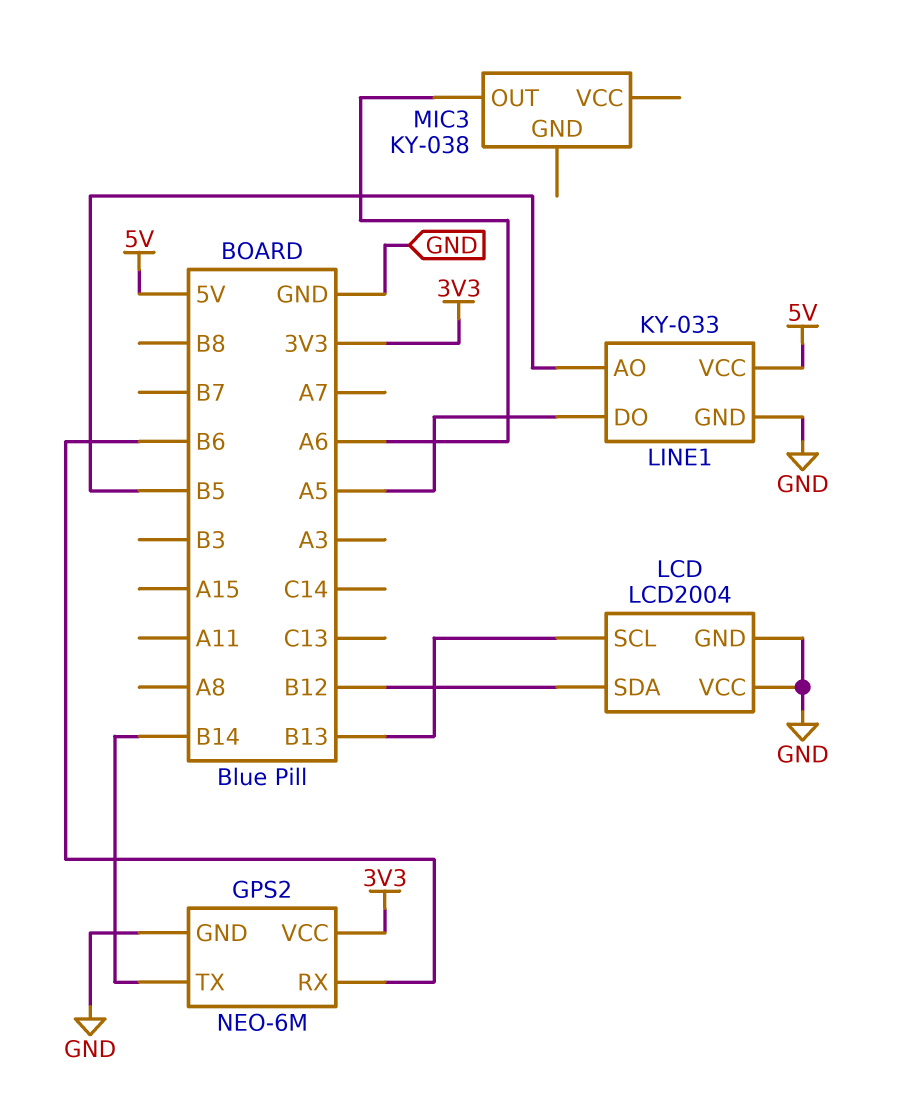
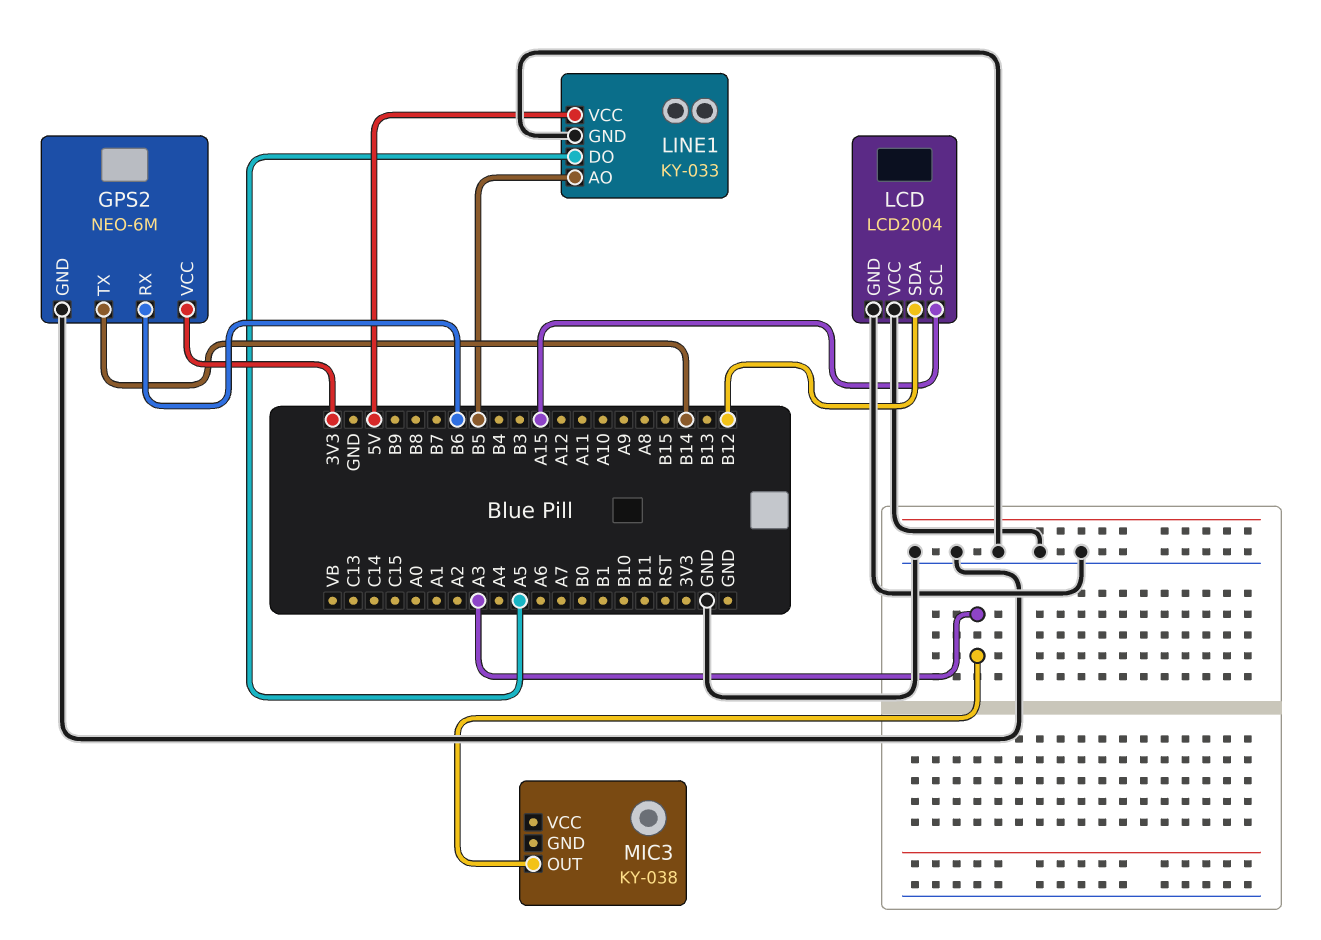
LCD pin SCL: B13 -> A15
MIC3 pin OUT: A6 -> A3

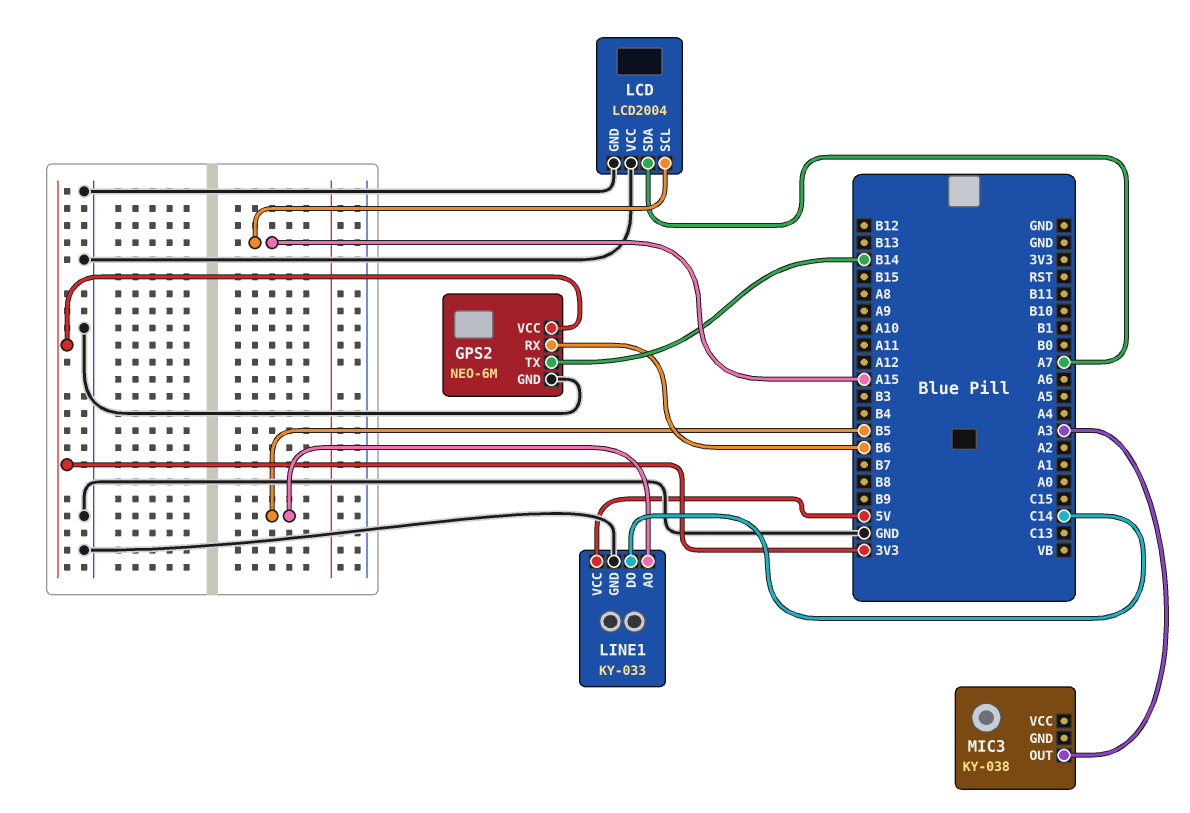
LCD pin SDA: B12 -> A7
LINE1 pin DO: A5 -> C14

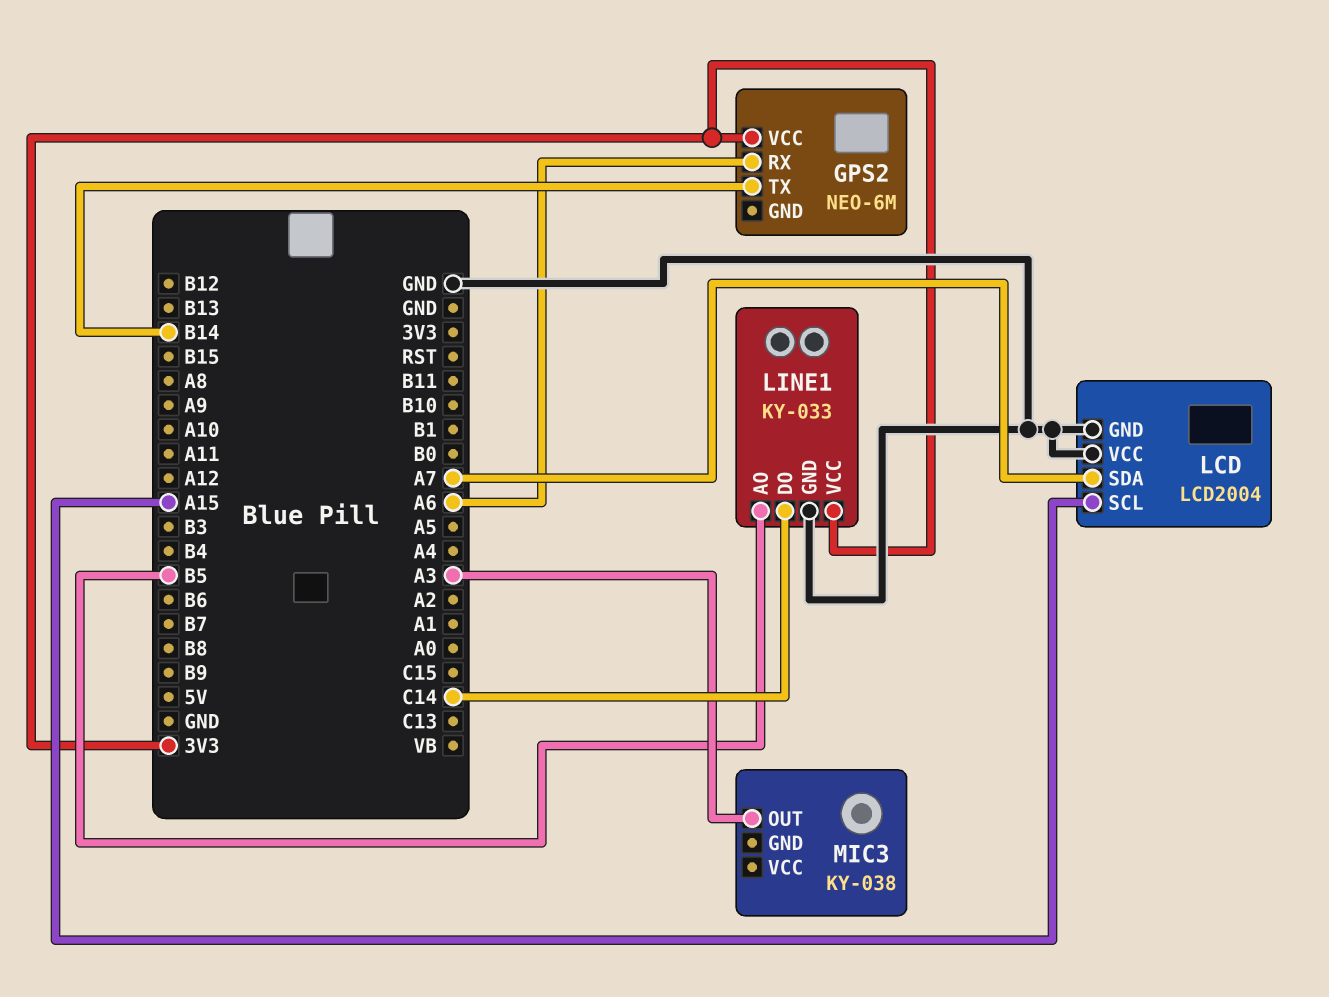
GPS2 pin GND: GND -> none
GPS2 pin RX: B6 -> A6
LINE1 pin VCC: 5V -> 3V3

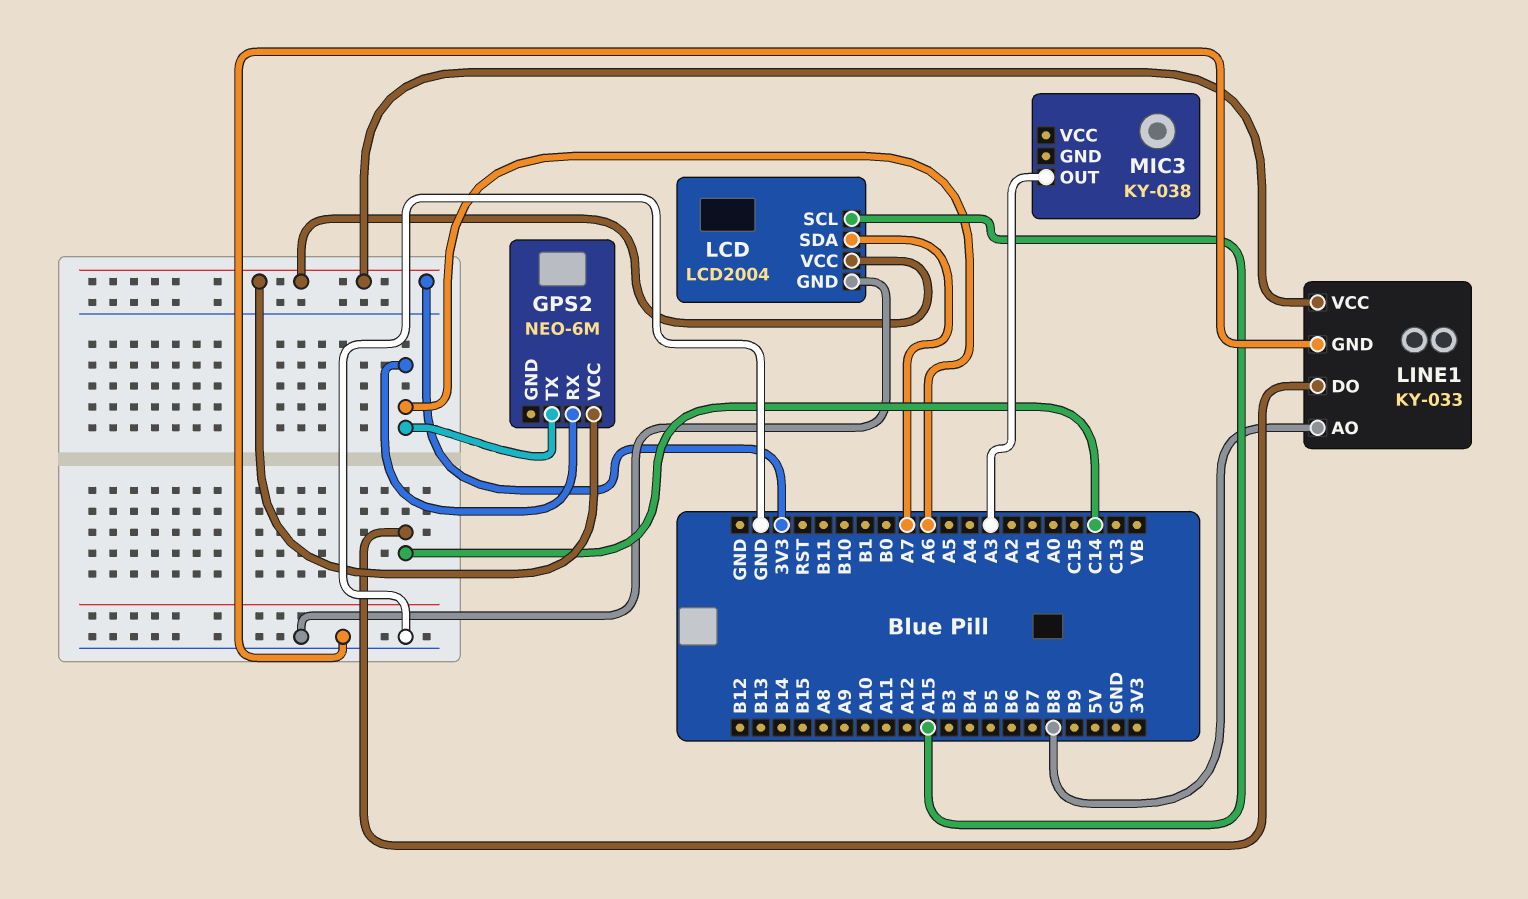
GPS2 pin TX: B14 -> A6
LCD pin VCC: GND -> 3V3
LINE1 pin AO: B5 -> B8

